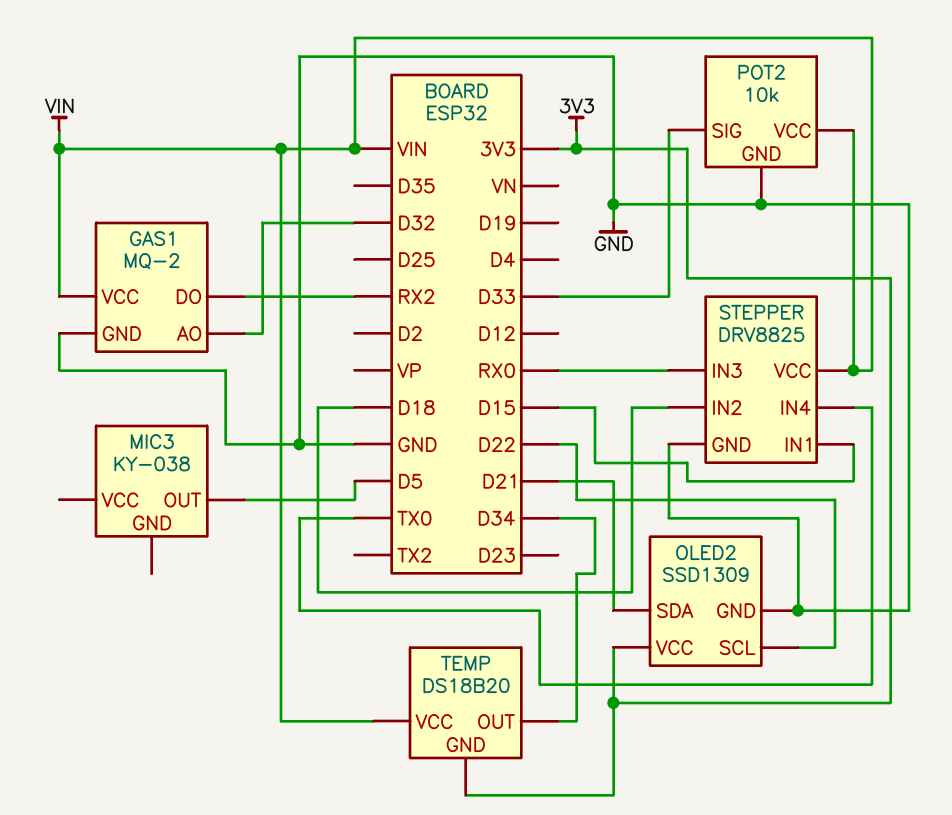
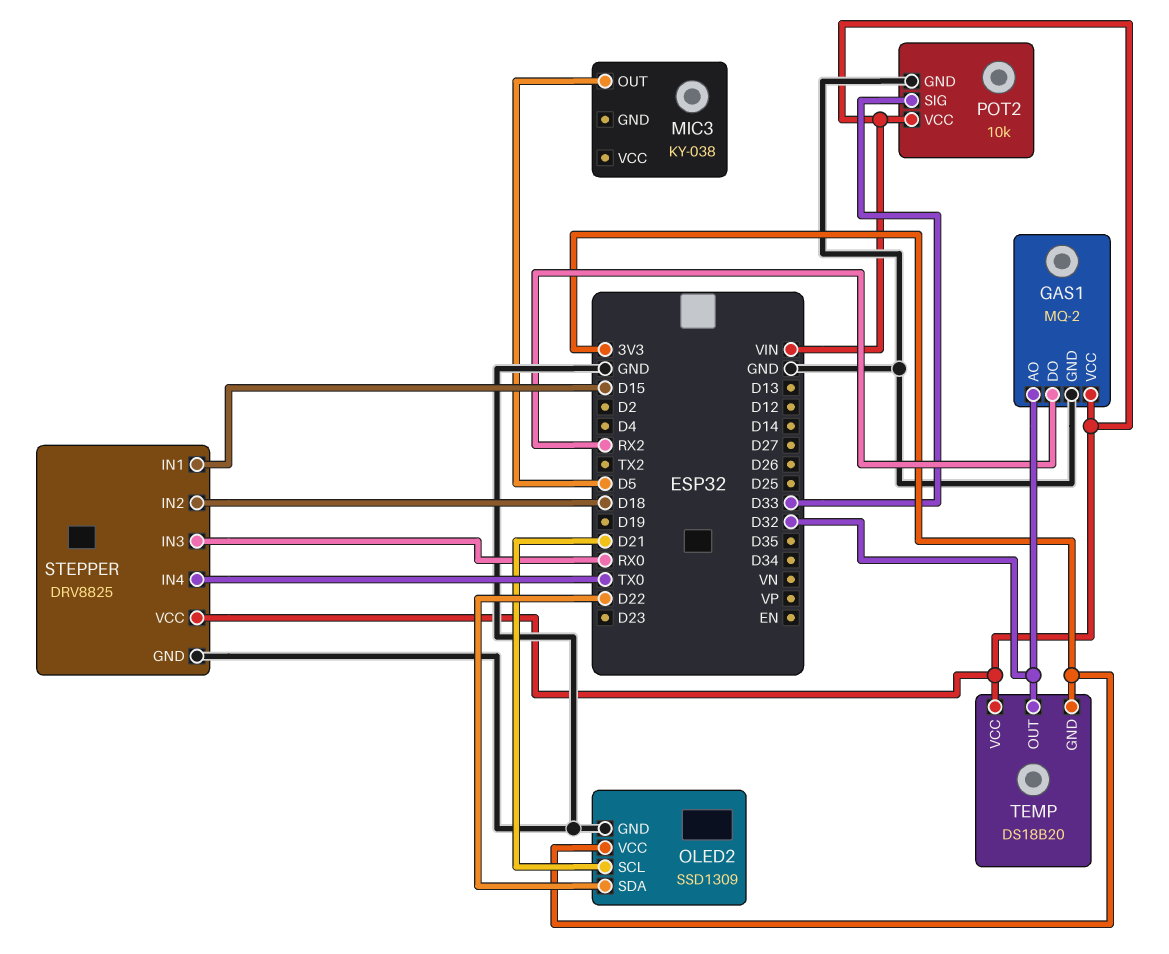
OLED2 pin SCL: D22 -> D21
OLED2 pin SDA: D21 -> D22
TEMP pin OUT: D34 -> D32

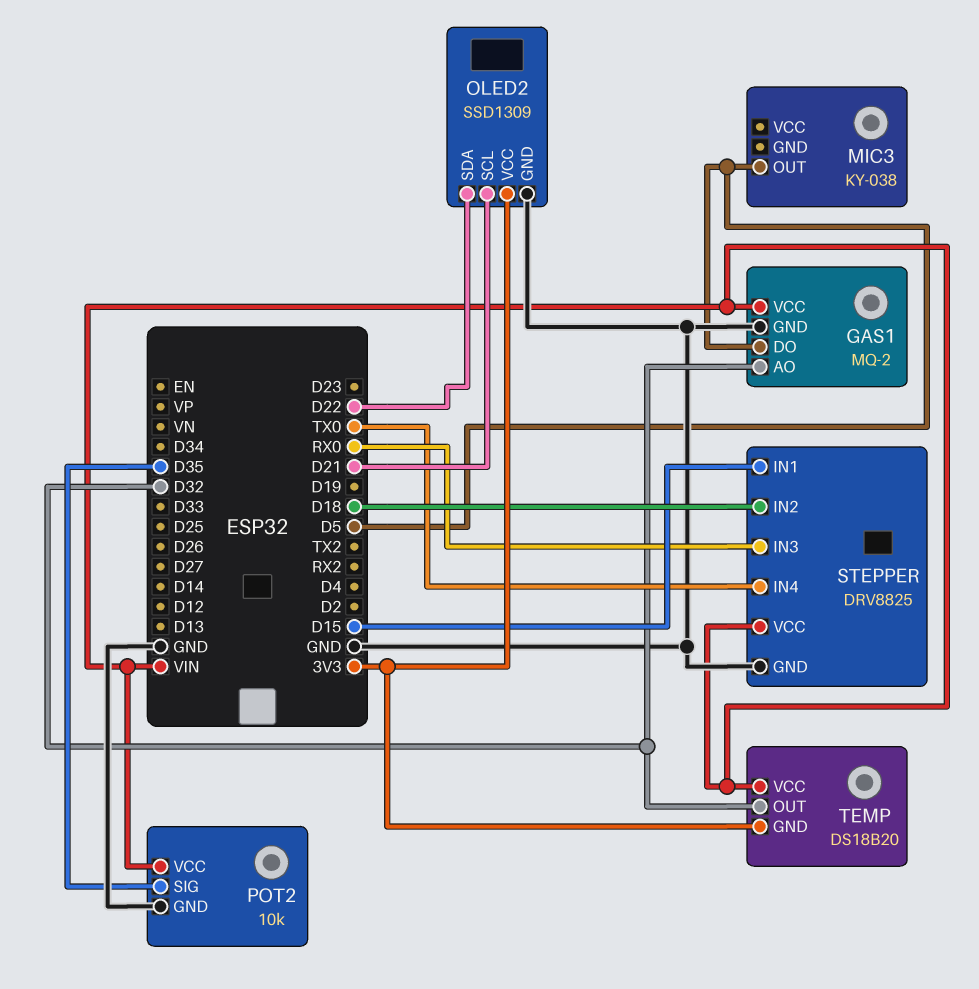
GAS1 pin DO: RX2 -> D5
POT2 pin SIG: D33 -> D35

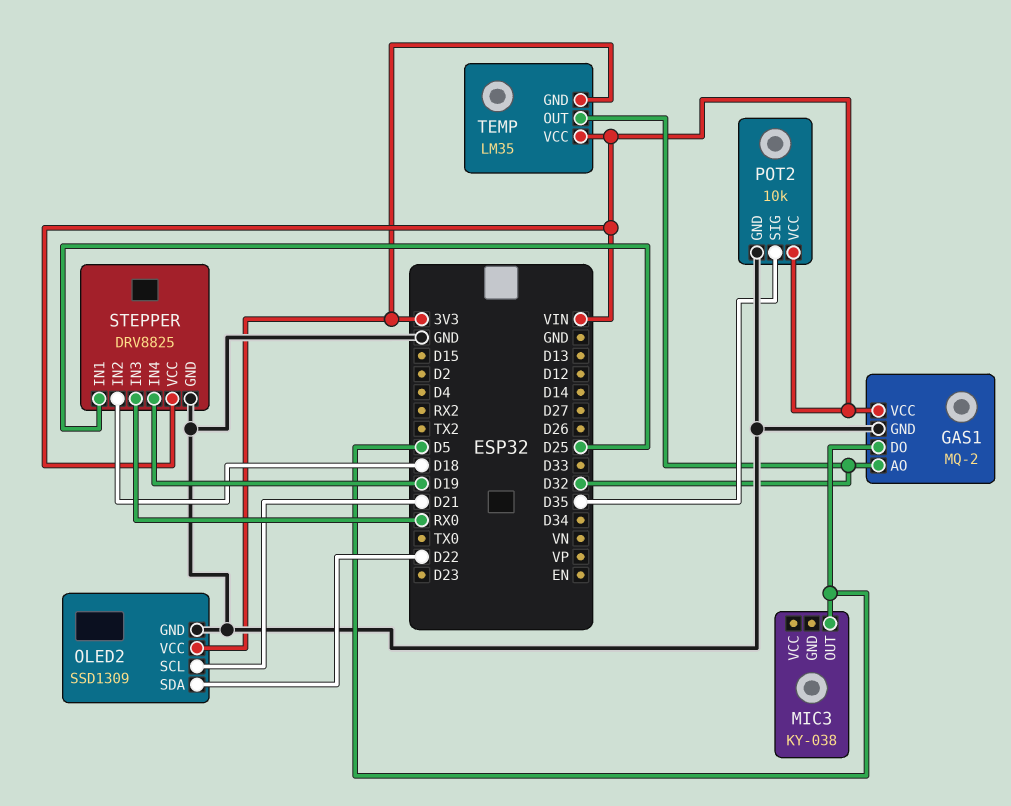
STEPPER pin IN1: D15 -> D25
STEPPER pin IN4: TX0 -> D19
TEMP: DS18B20 -> LM35

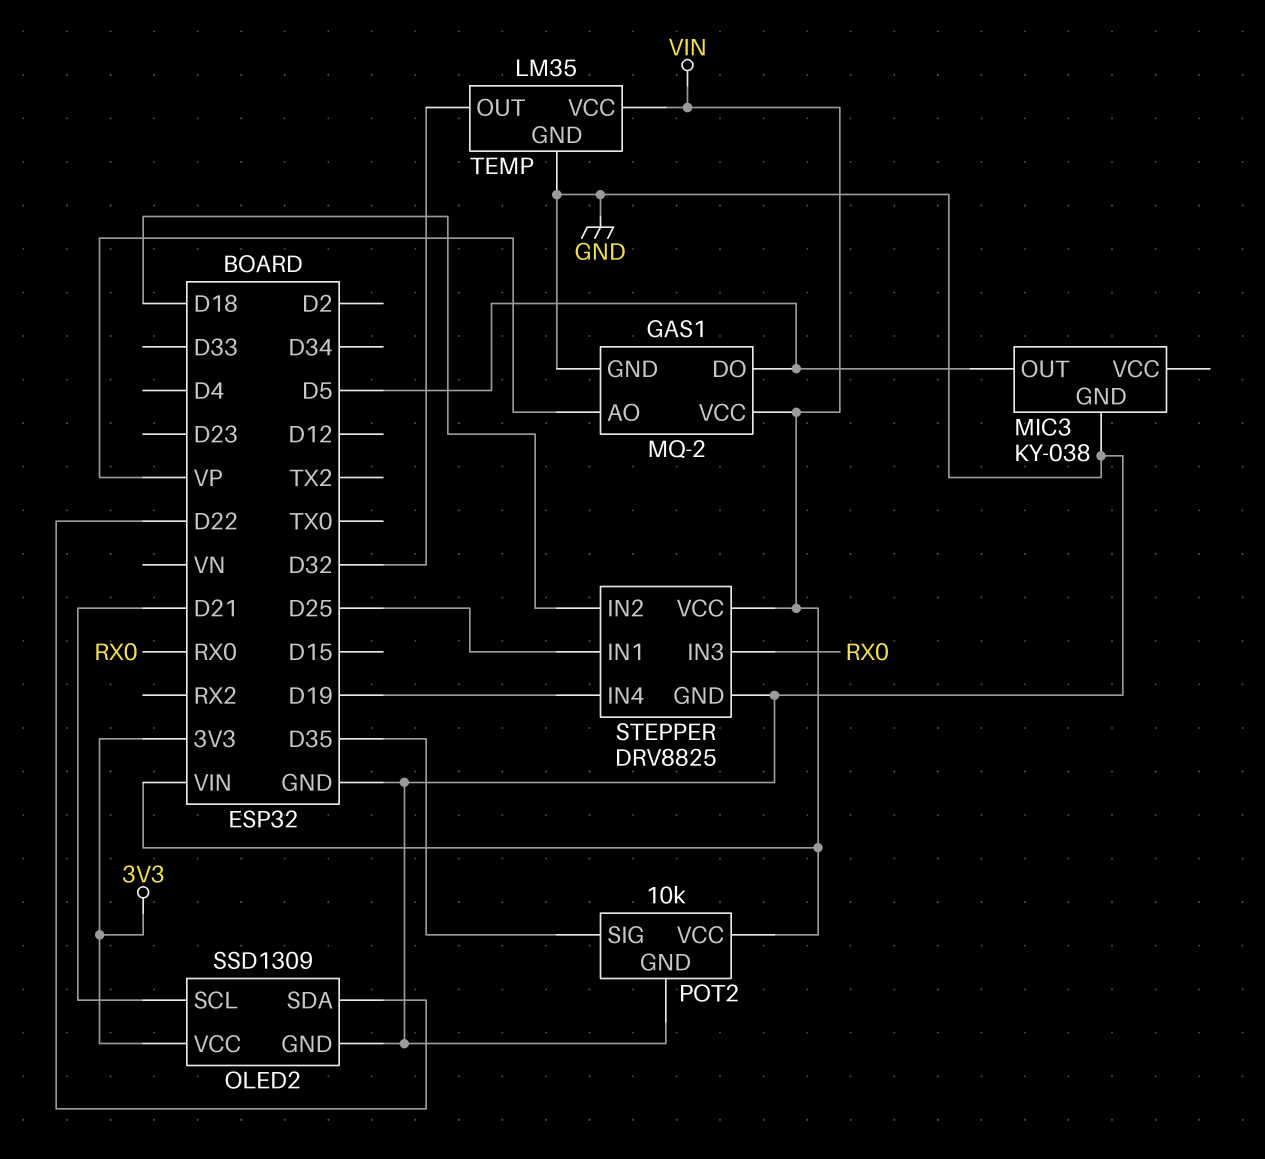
GAS1 pin AO: D32 -> VP
MIC3 pin GND: none -> GND
TEMP pin GND: 3V3 -> GND

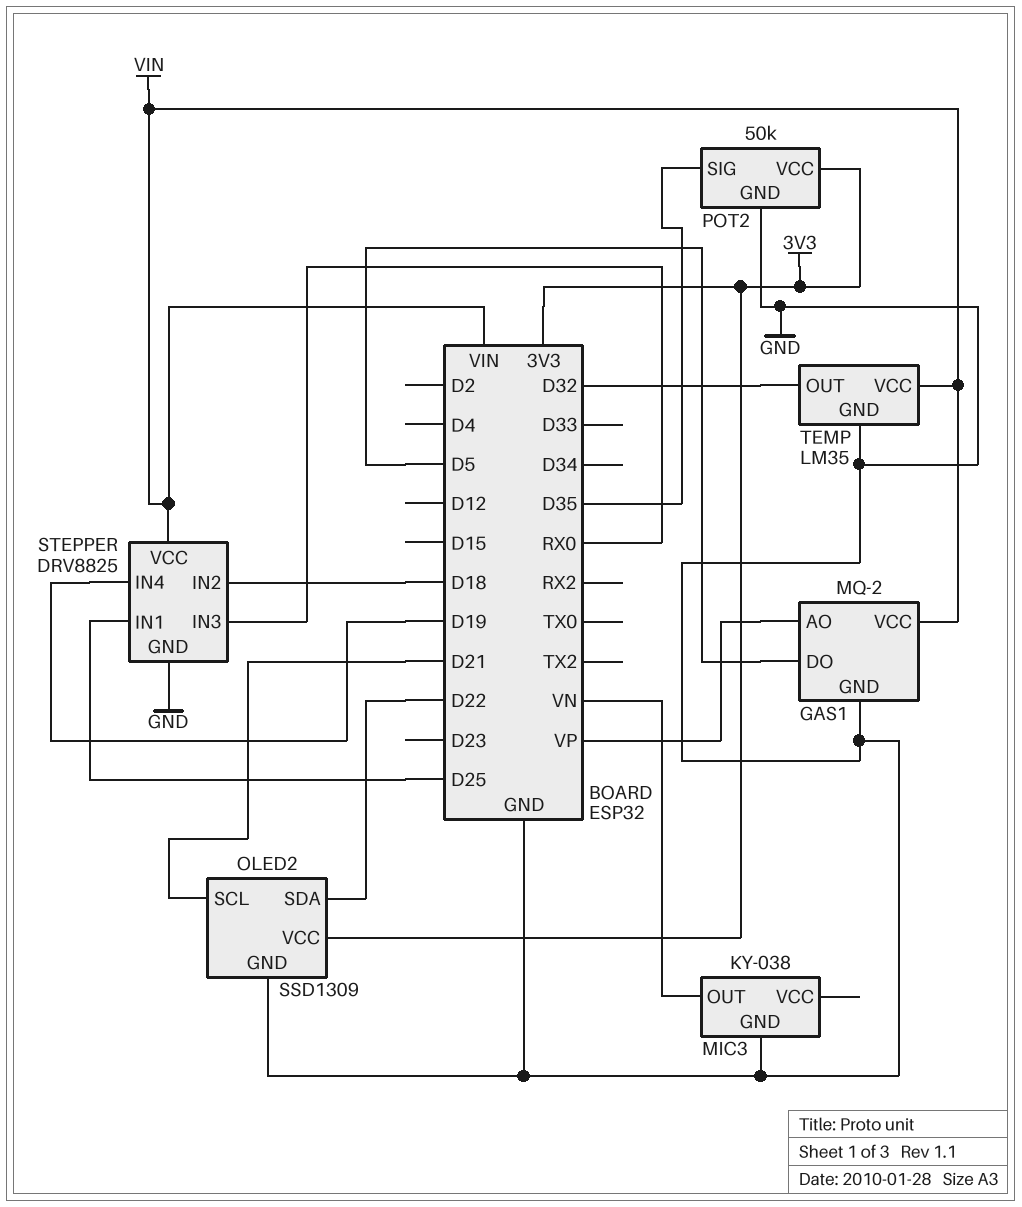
MIC3 pin OUT: D5 -> VN
POT2: 10k -> 50k
POT2 pin VCC: VIN -> 3V3

